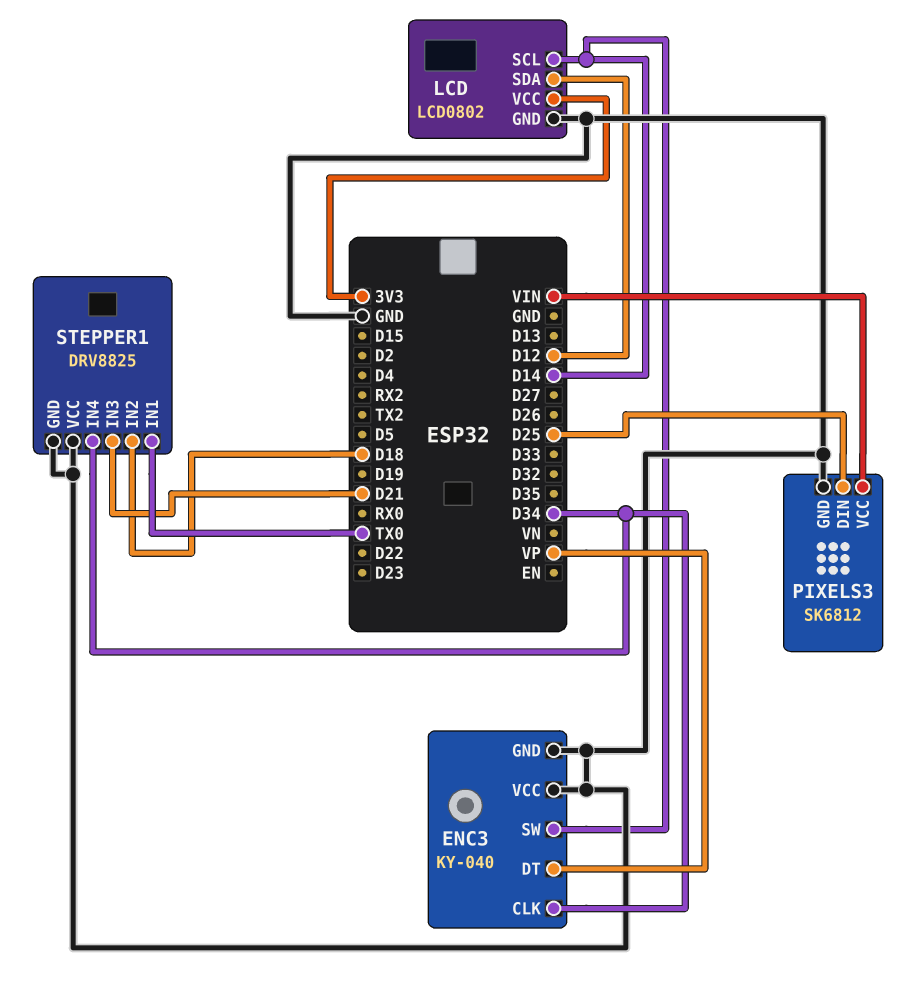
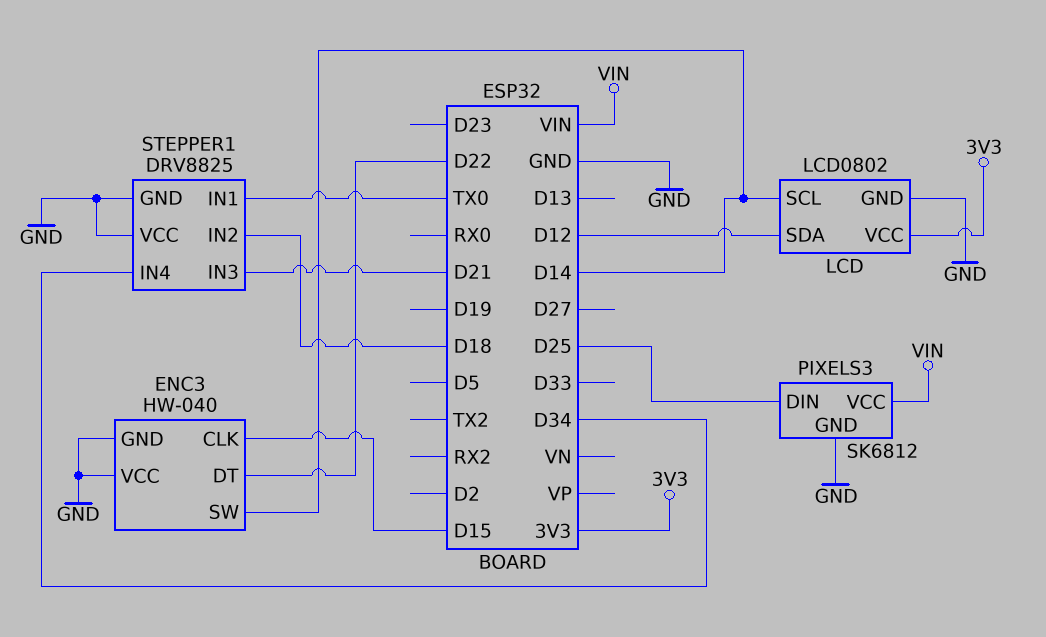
ENC3: KY-040 -> HW-040
ENC3 pin CLK: D34 -> D15
ENC3 pin DT: VP -> D22

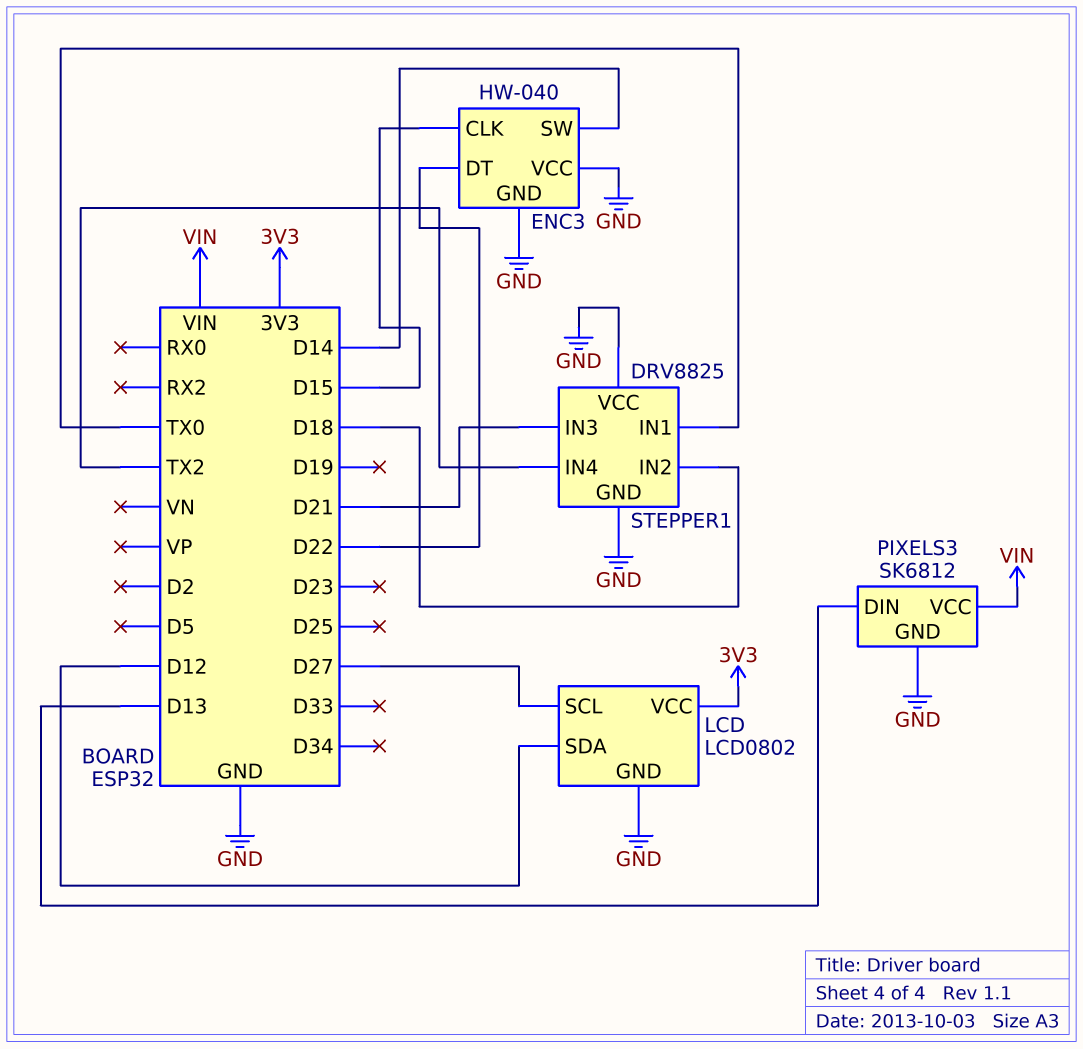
LCD pin SCL: D14 -> D27
PIXELS3 pin DIN: D25 -> D13
STEPPER1 pin IN4: D34 -> TX2

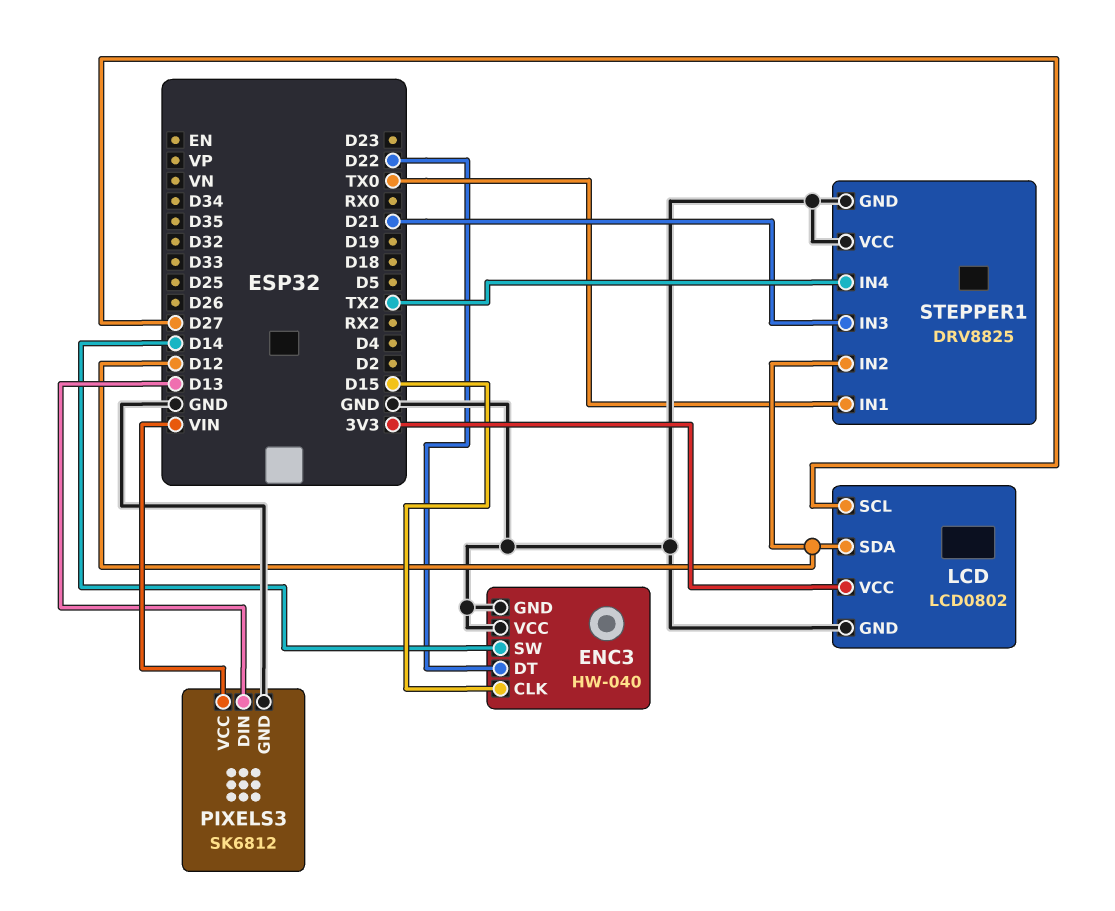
STEPPER1 pin IN2: D18 -> D12

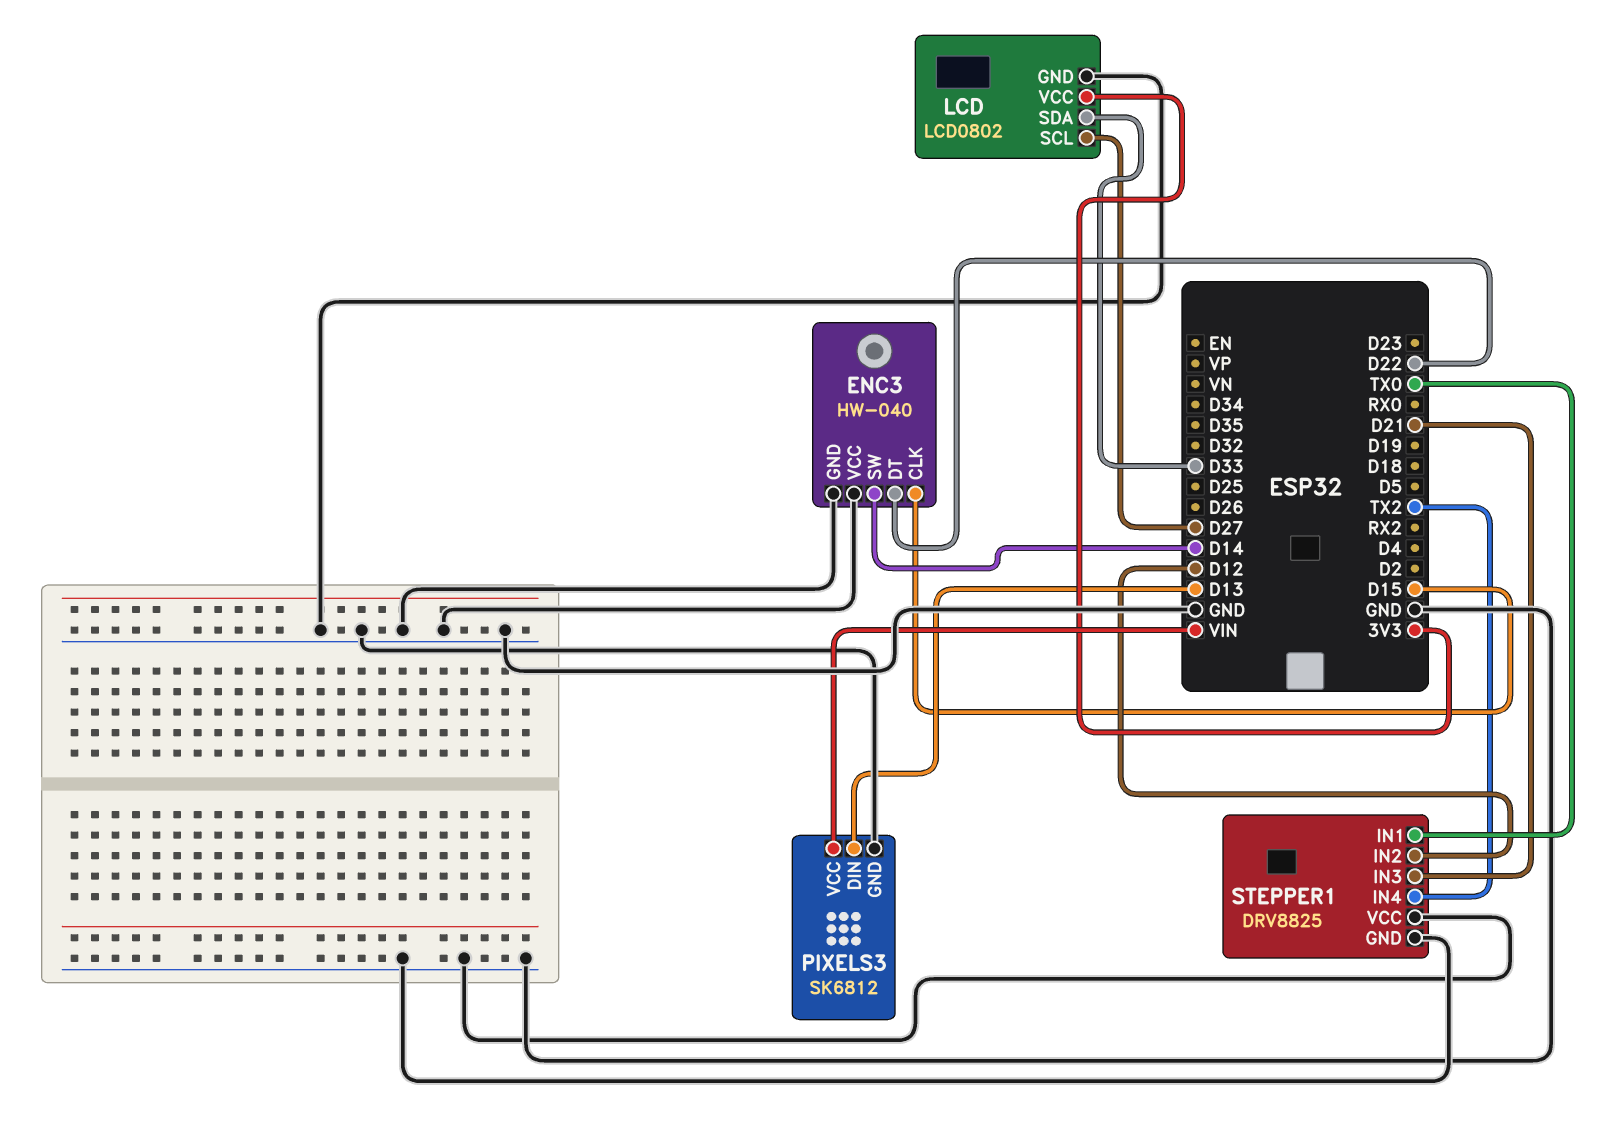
LCD pin SDA: D12 -> D33

